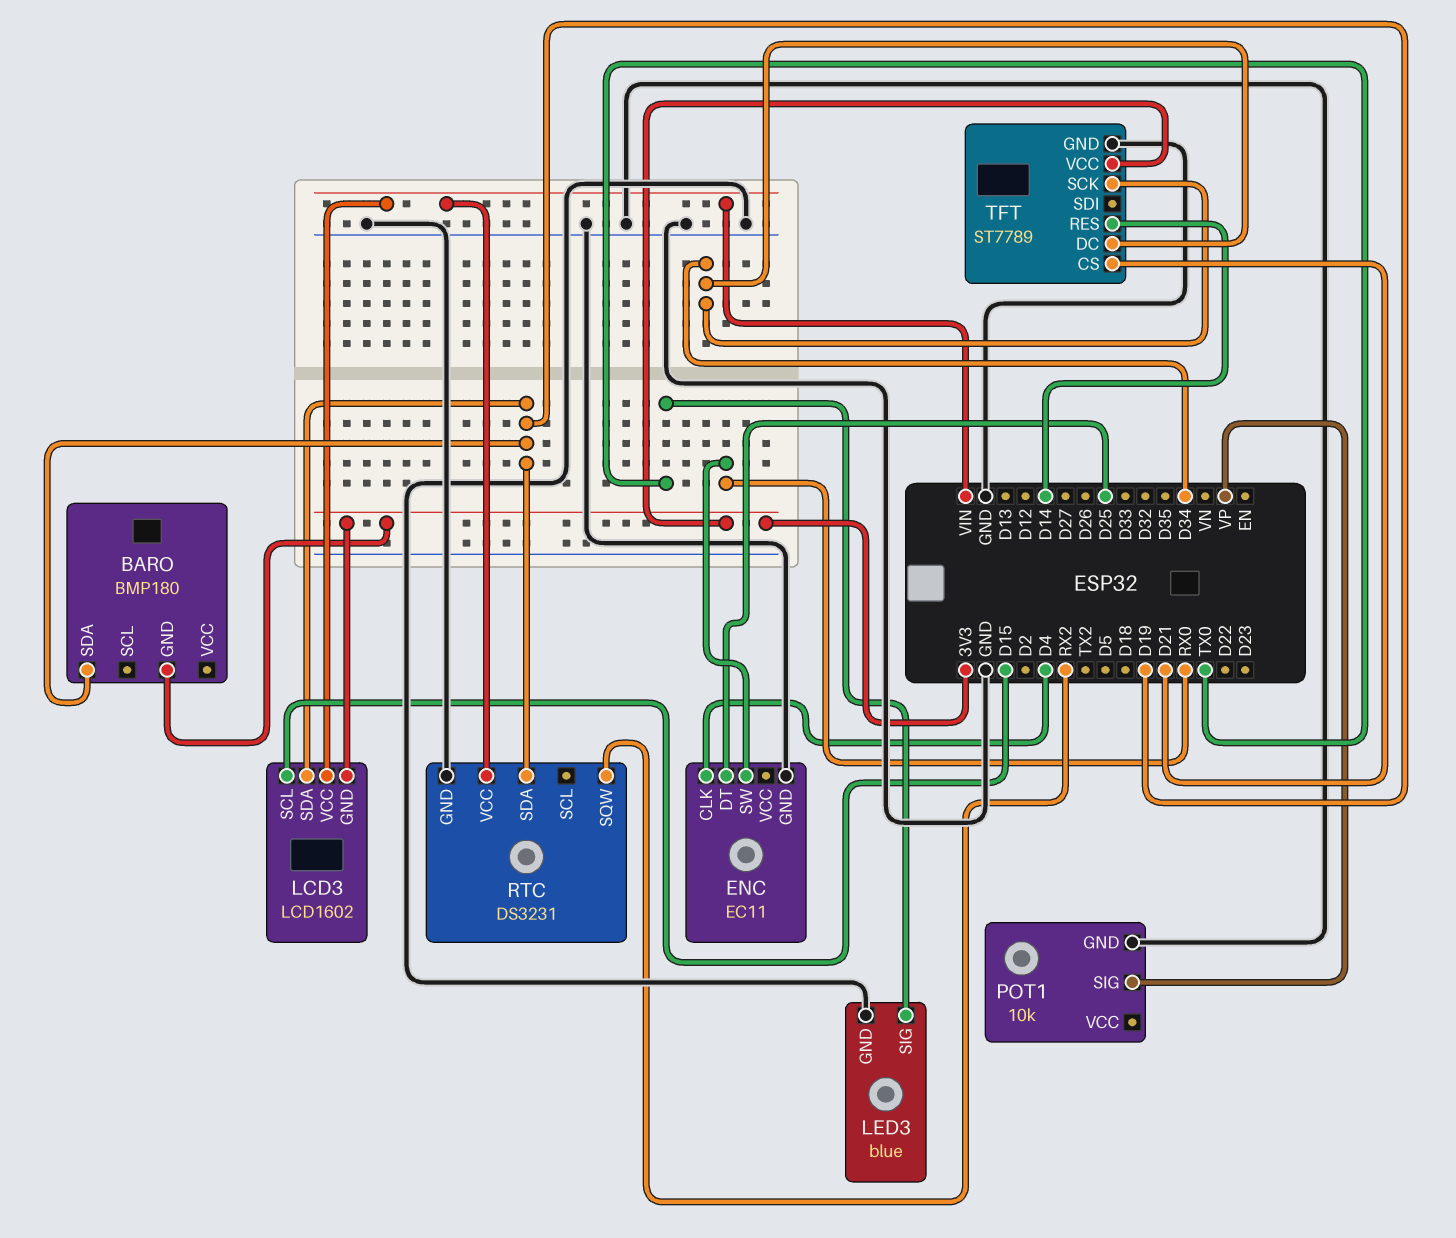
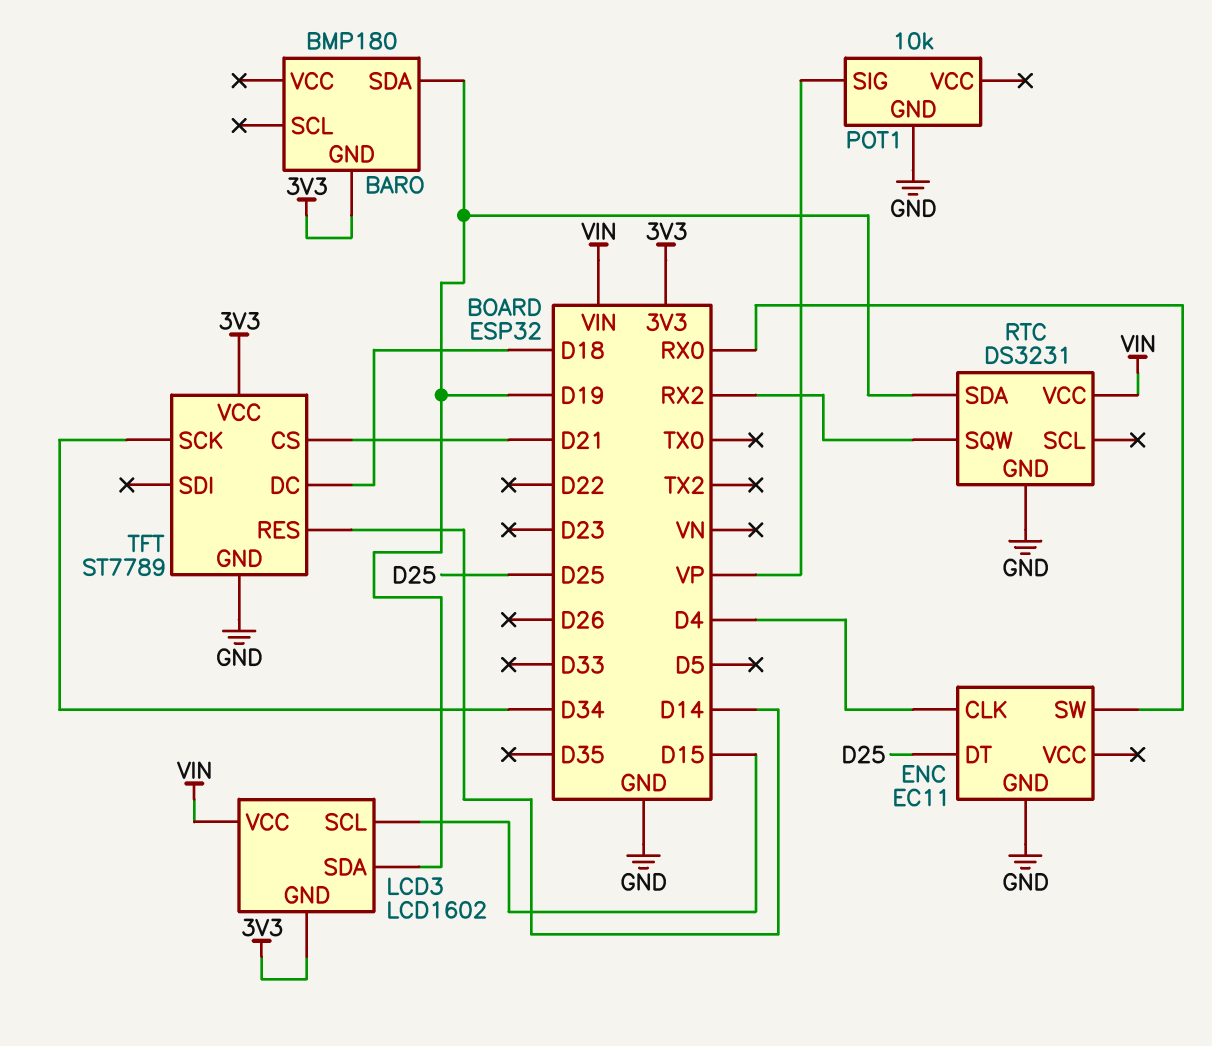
LED3: blue -> none
LED3 pin GND: GND -> none
LED3 pin SIG: TX0 -> none
TFT pin DC: D34 -> D18

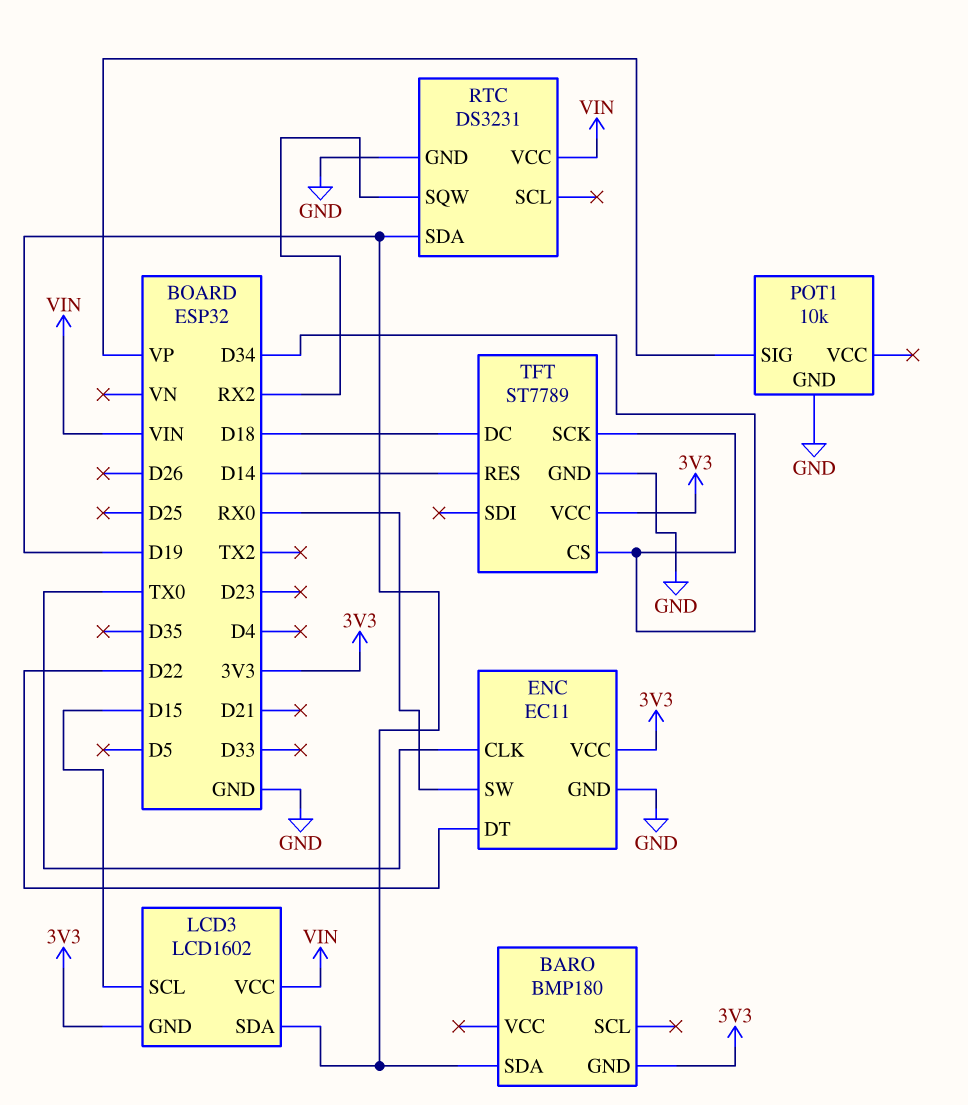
ENC pin CLK: D4 -> TX0
ENC pin DT: D25 -> D22
ENC pin VCC: none -> 3V3
TFT pin CS: D21 -> D34

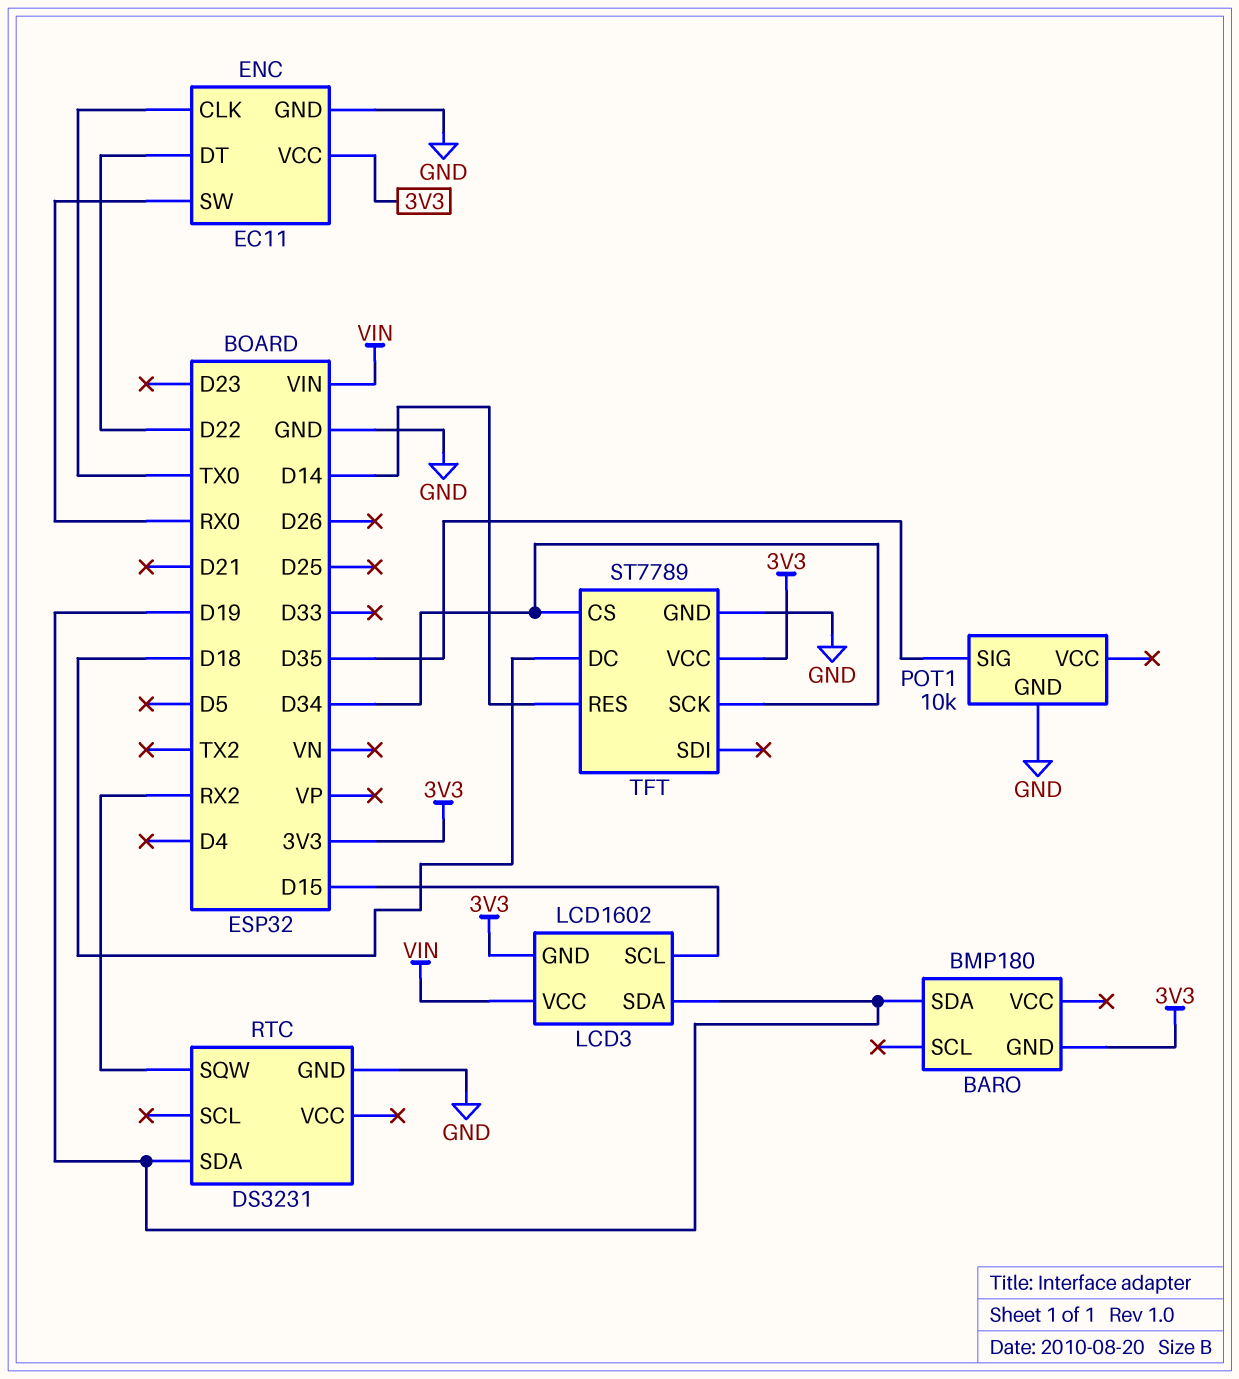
POT1 pin SIG: VP -> D35
RTC pin VCC: VIN -> none

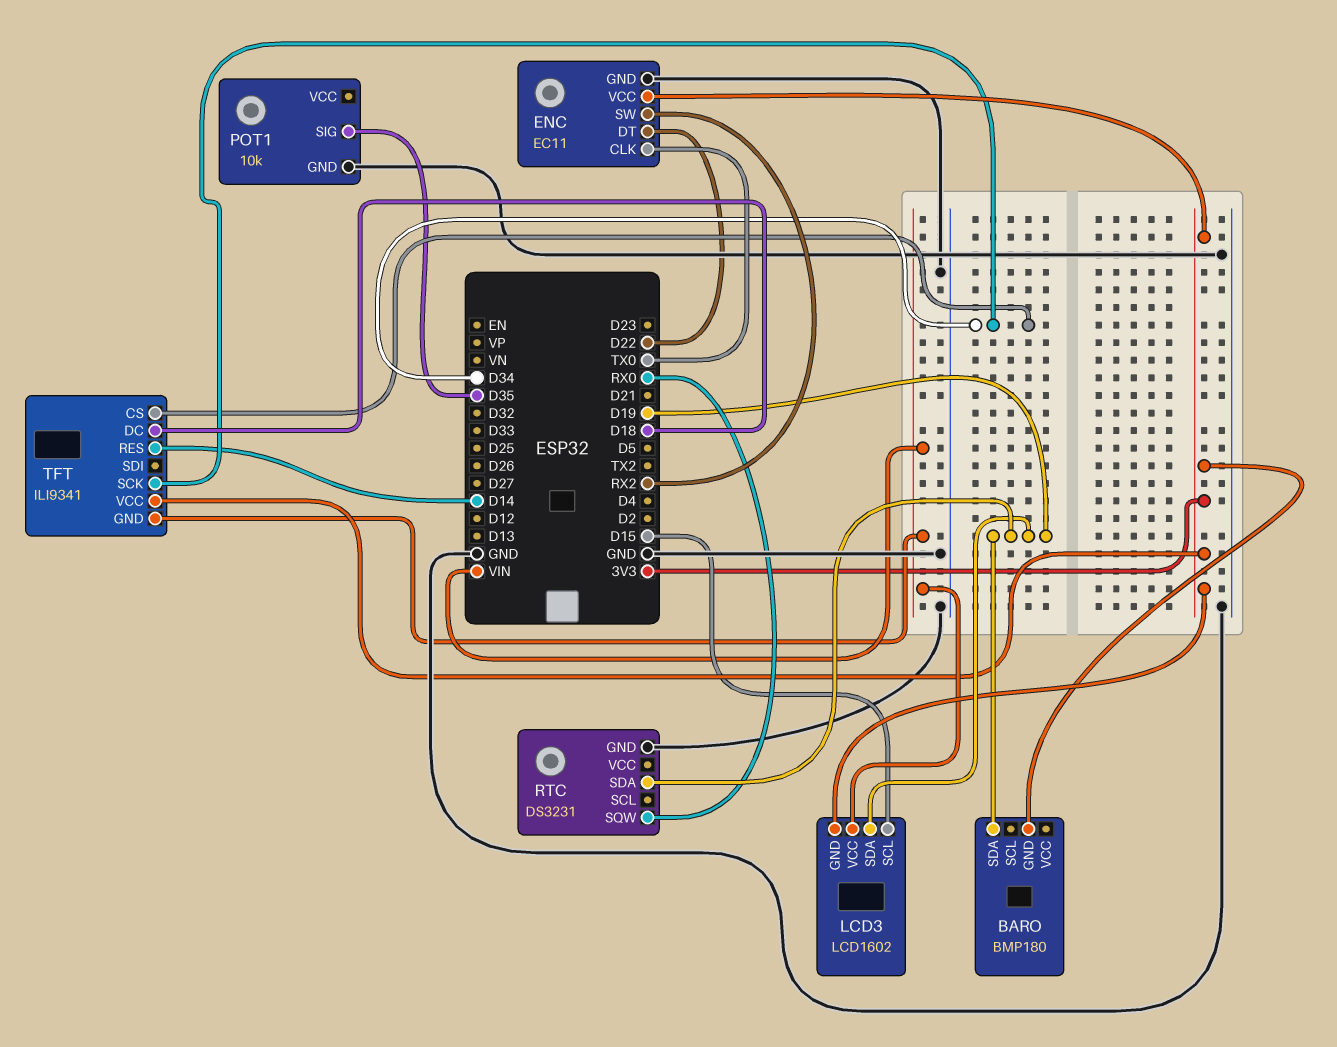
ENC pin SW: RX0 -> RX2
RTC pin SQW: RX2 -> RX0
TFT: ST7789 -> ILI9341
TFT pin GND: GND -> VIN

